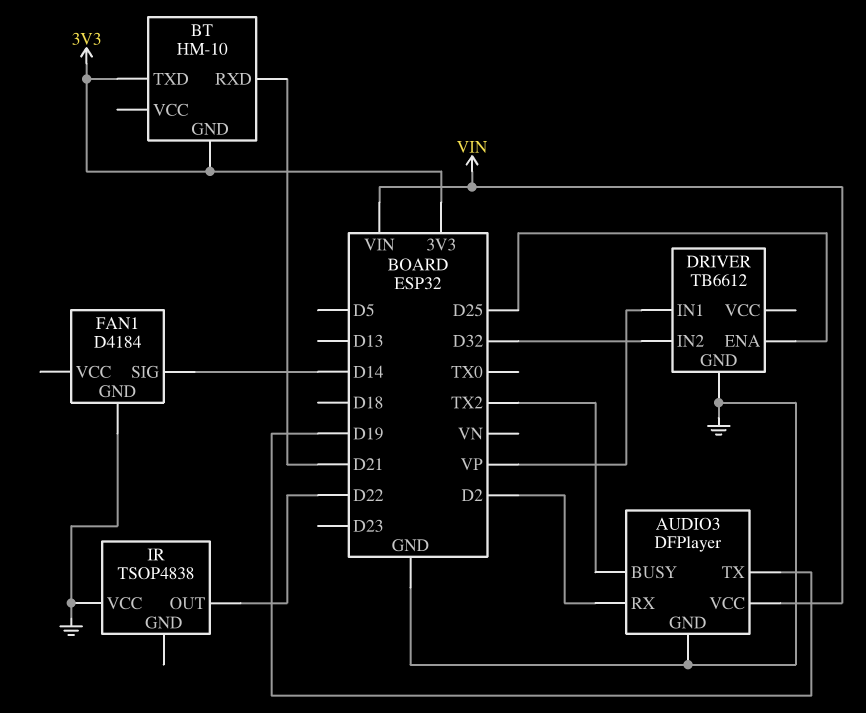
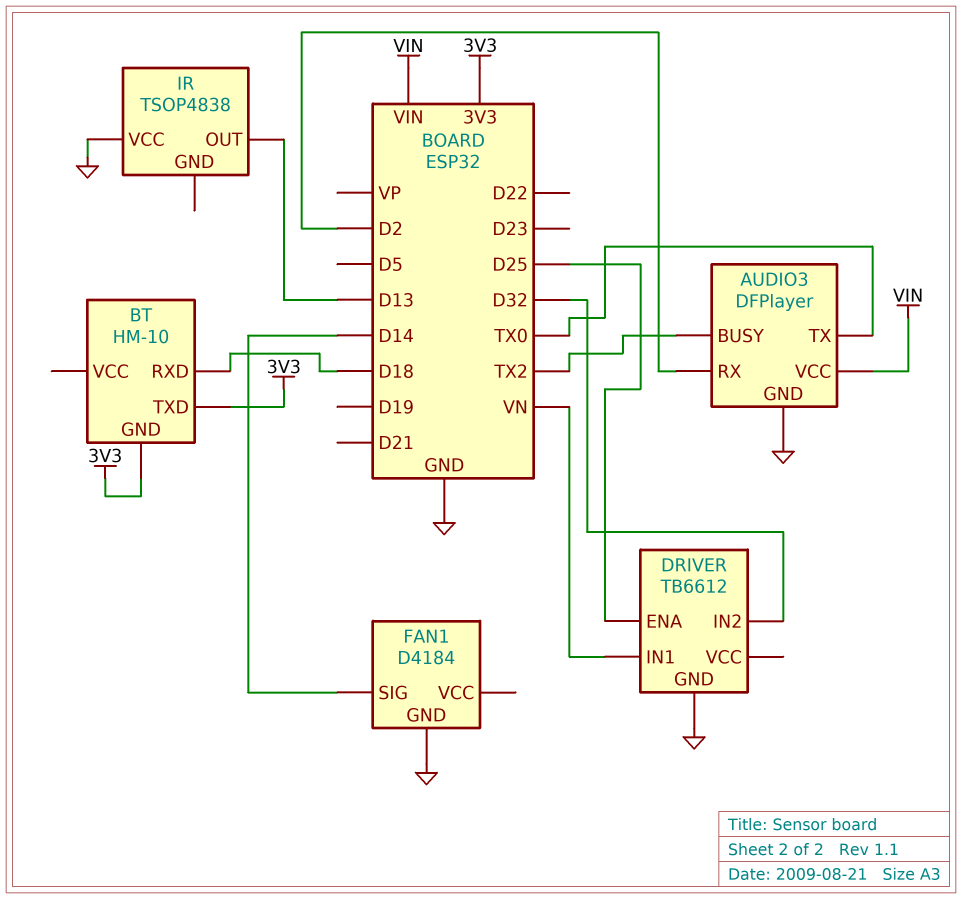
AUDIO3 pin TX: D19 -> TX0
BT pin RXD: D21 -> D18
DRIVER pin IN1: VP -> VN
IR pin OUT: D22 -> D13

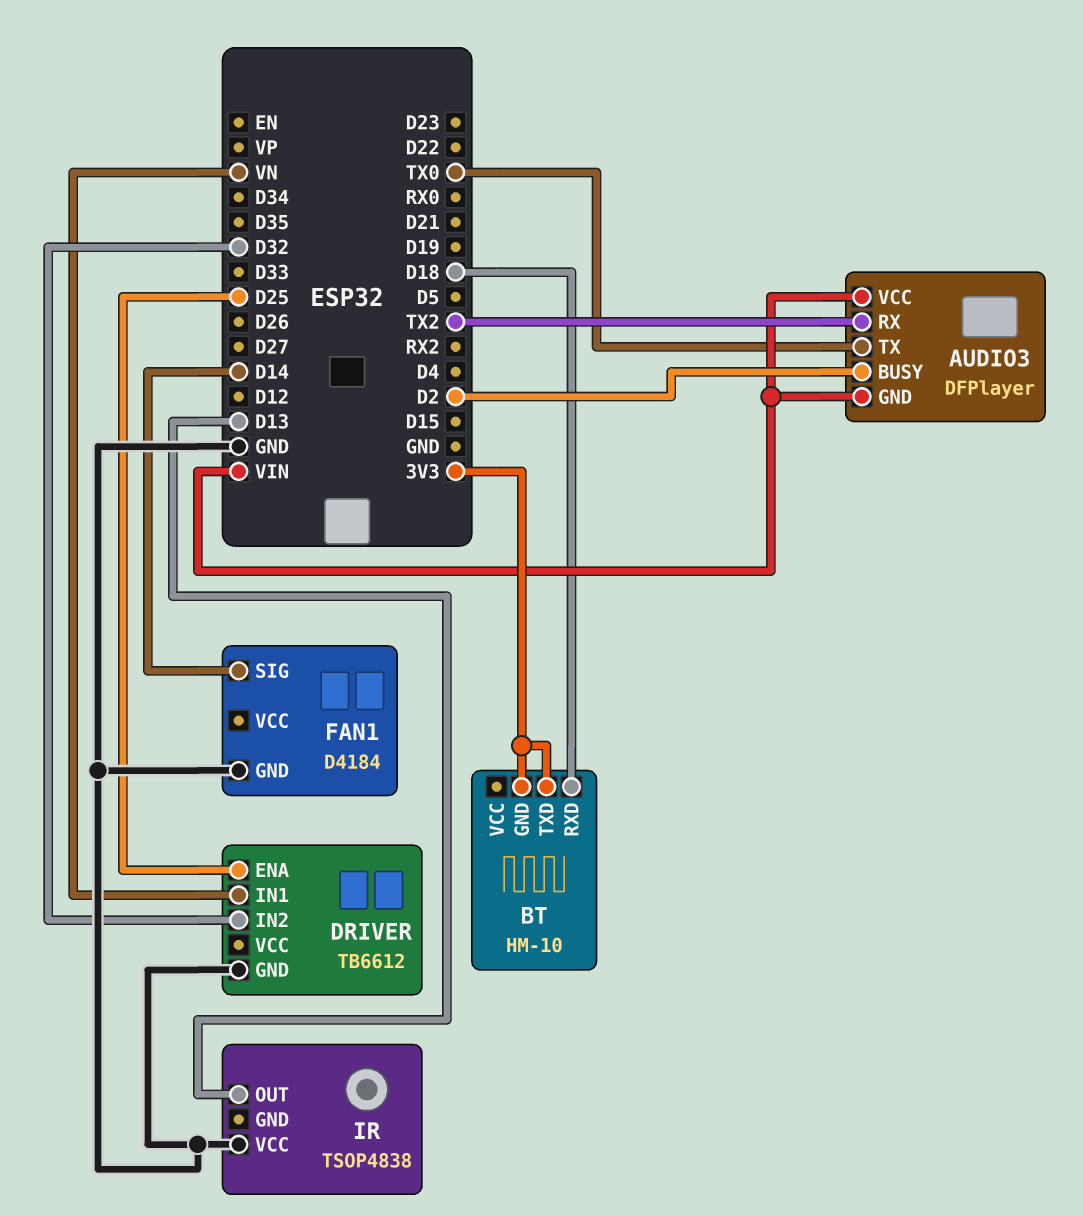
AUDIO3 pin BUSY: TX2 -> D2
AUDIO3 pin GND: GND -> VIN
AUDIO3 pin RX: D2 -> TX2

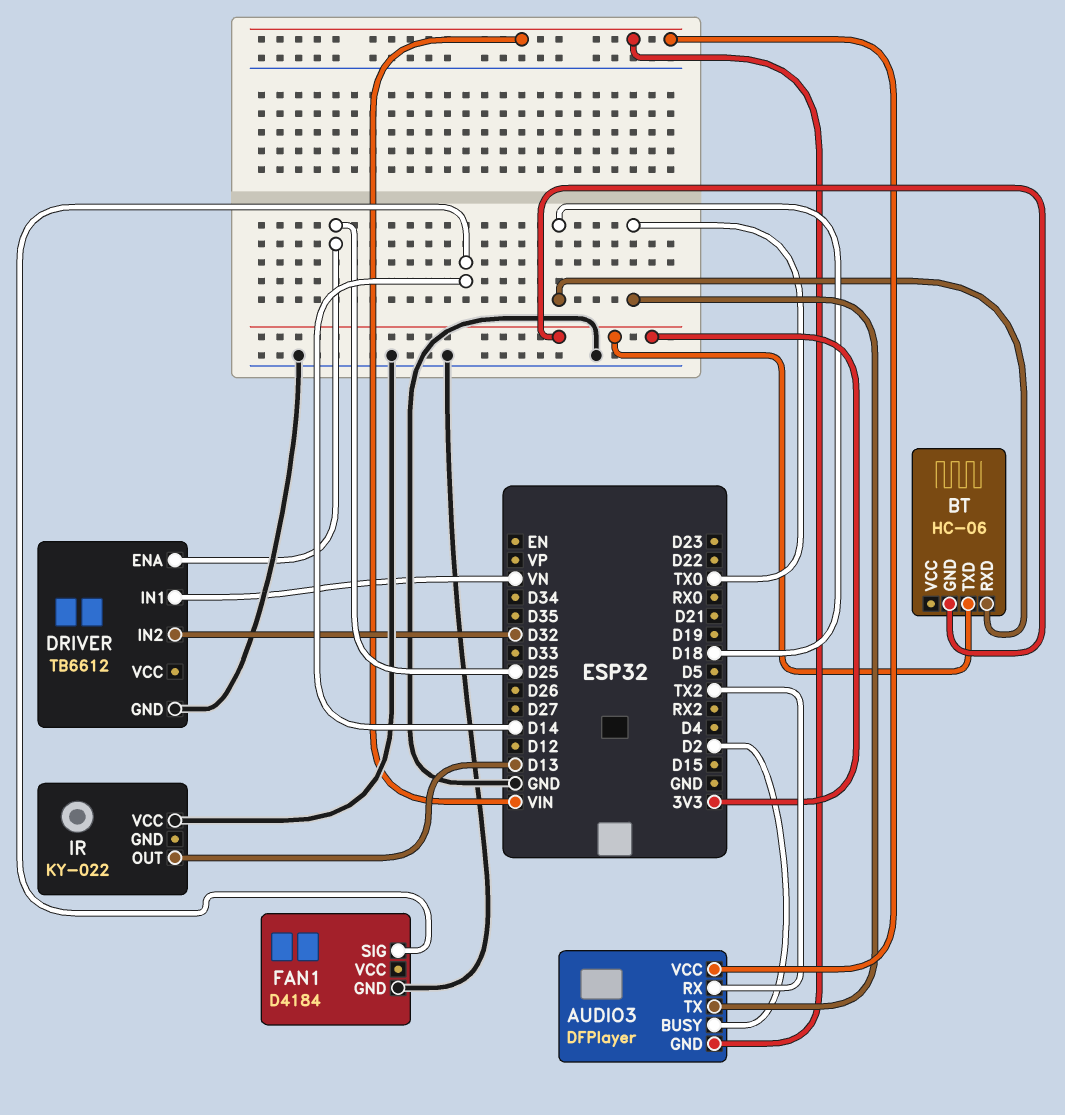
BT: HM-10 -> HC-06
IR: TSOP4838 -> KY-022

